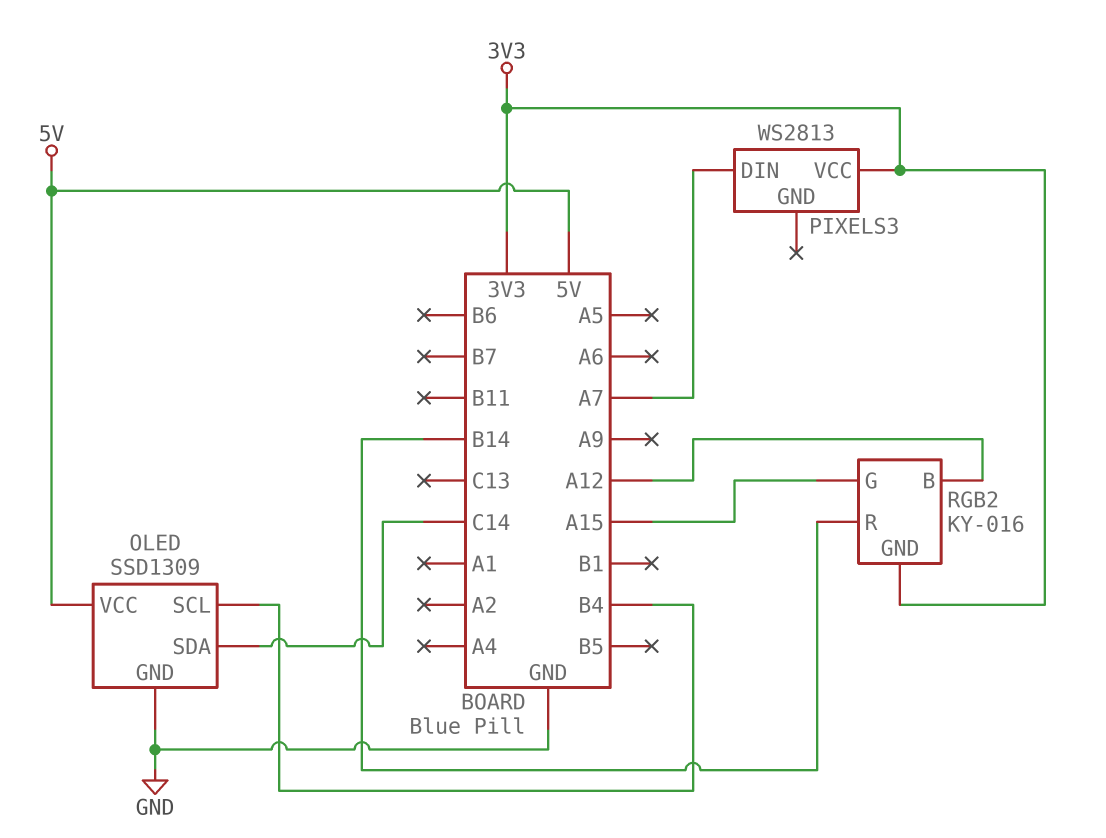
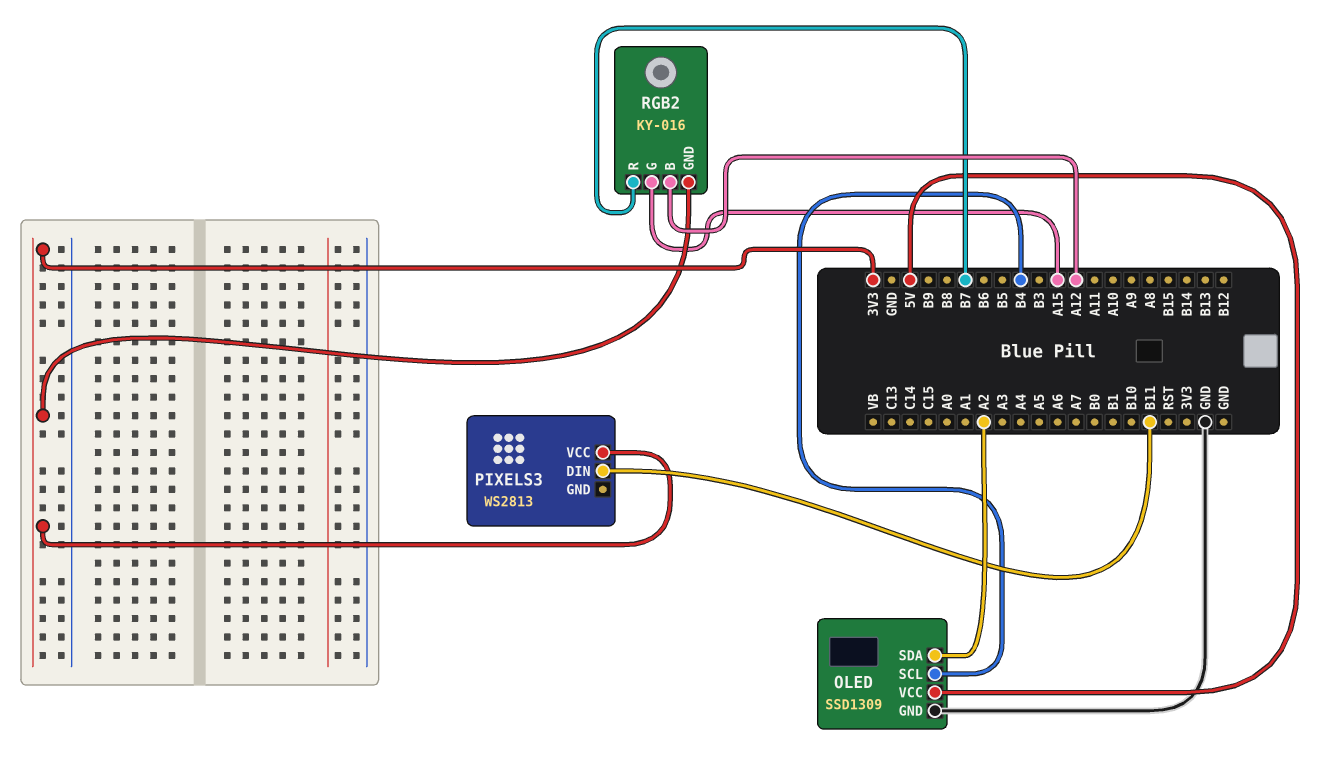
OLED pin SDA: C14 -> A2
PIXELS3 pin DIN: A7 -> B11
RGB2 pin R: B14 -> B7

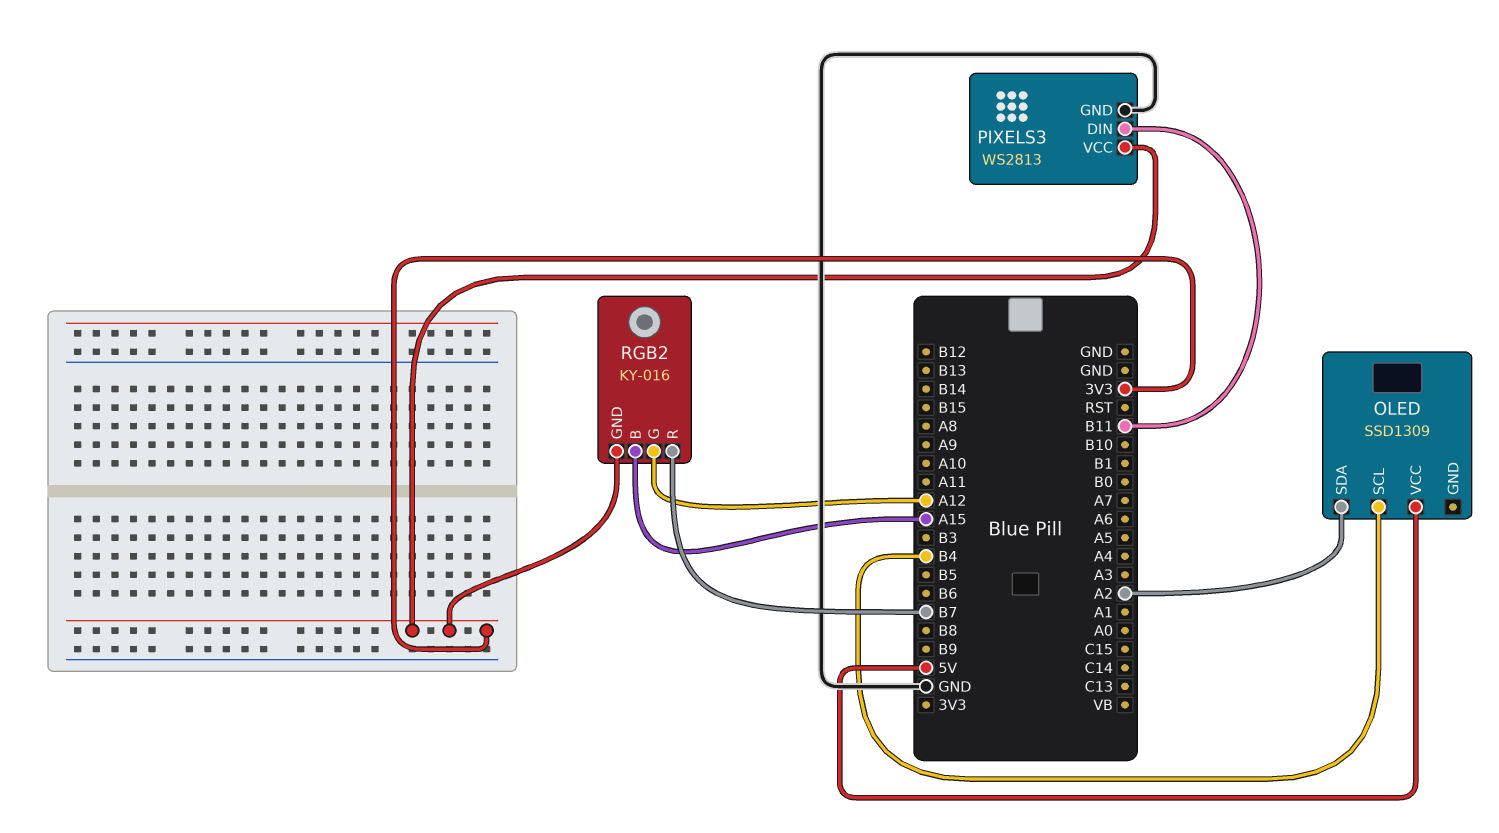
OLED pin GND: GND -> none
PIXELS3 pin GND: none -> GND
RGB2 pin B: A12 -> A15
RGB2 pin G: A15 -> A12

